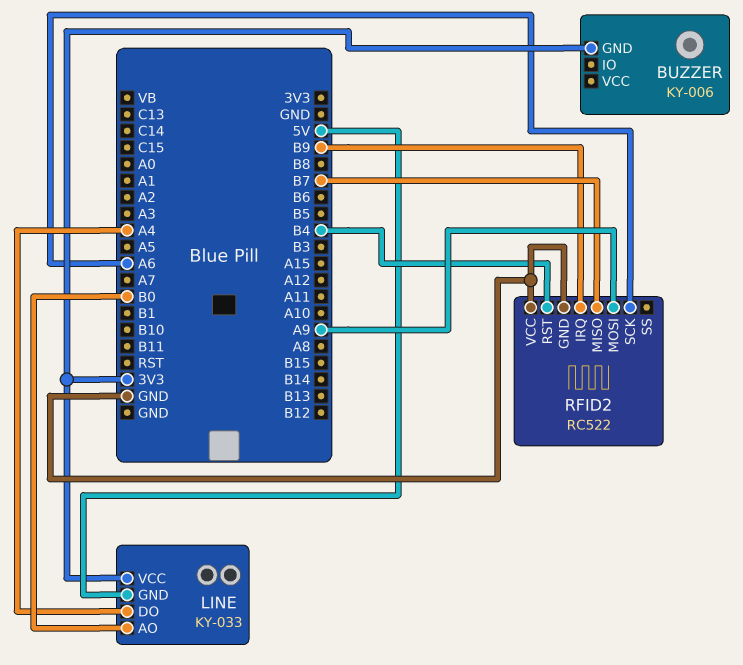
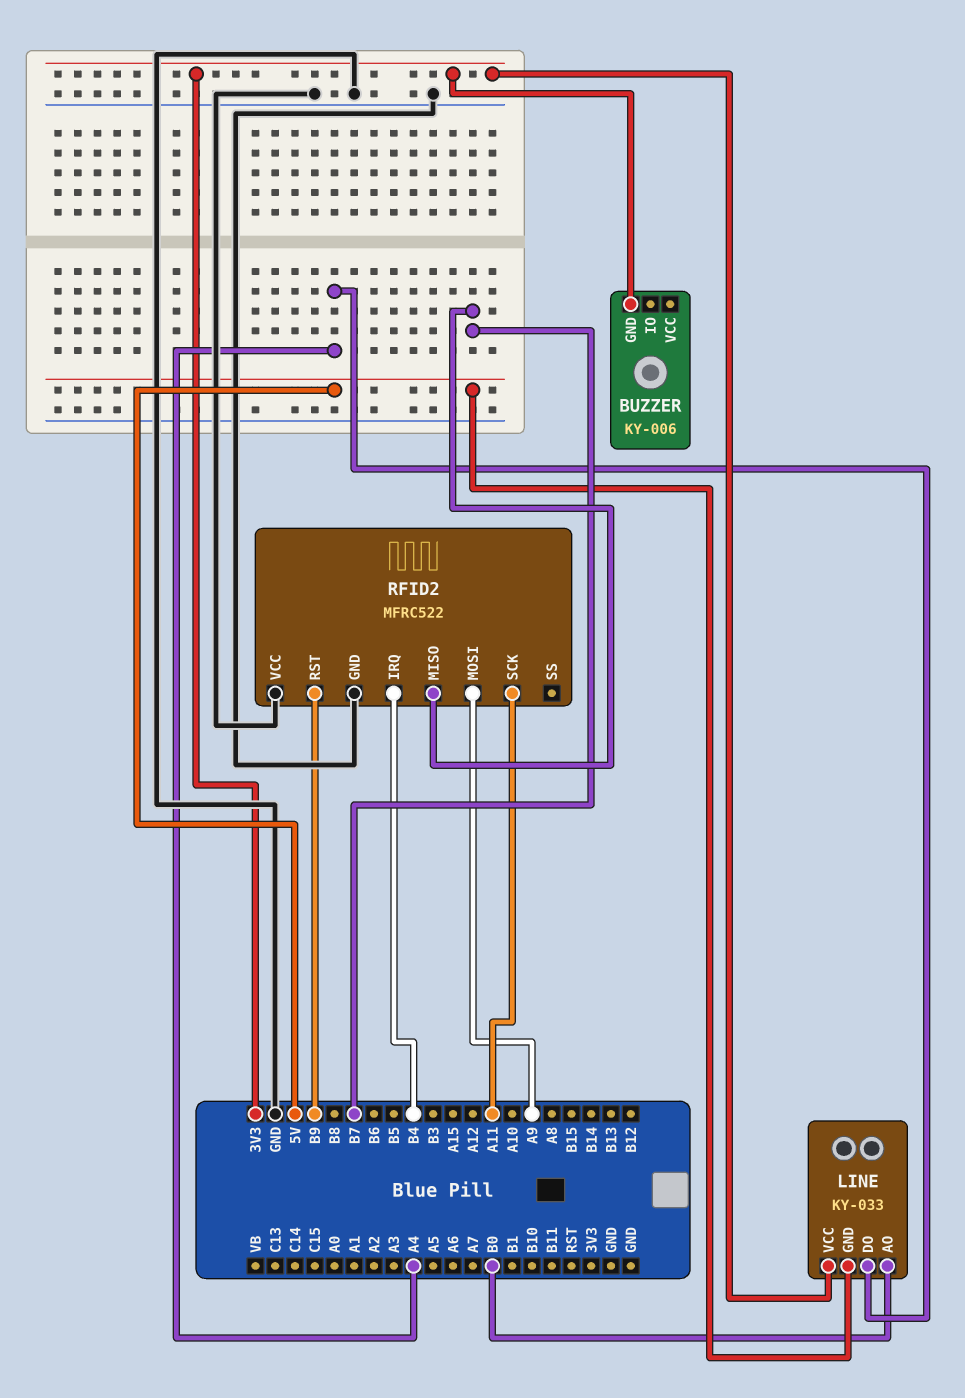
RFID2: RC522 -> MFRC522
RFID2 pin IRQ: B9 -> B4
RFID2 pin RST: B4 -> B9
RFID2 pin SCK: A6 -> A11

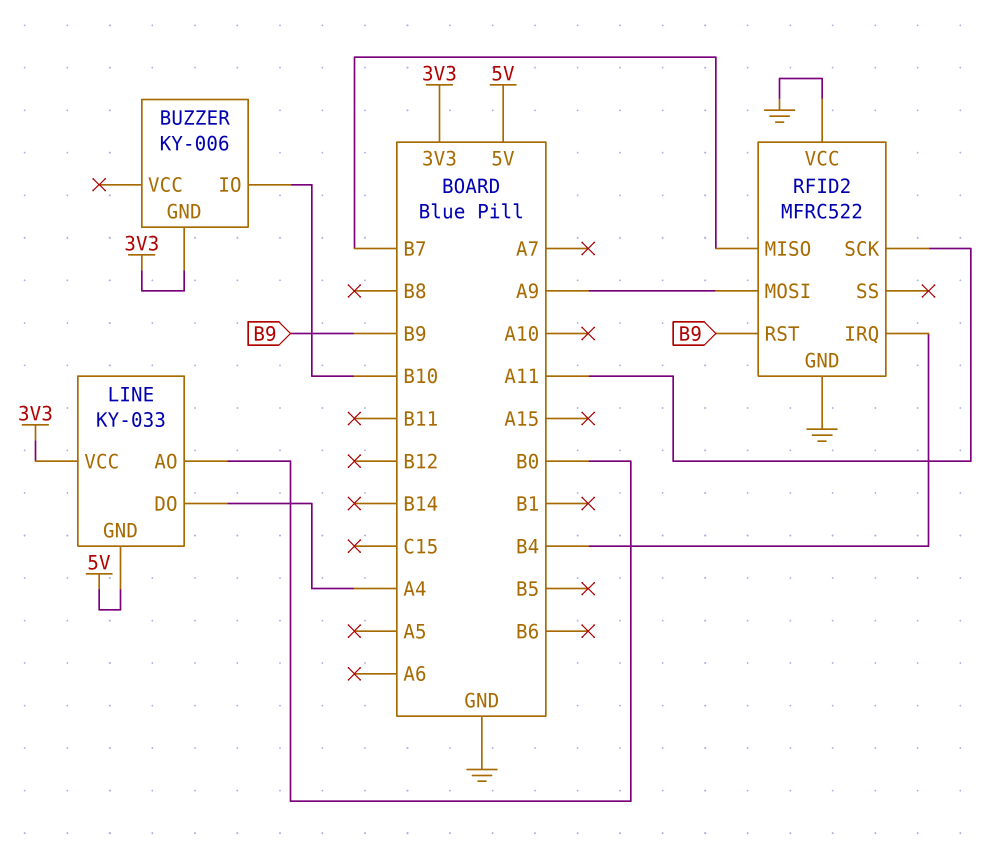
BUZZER pin IO: none -> B10

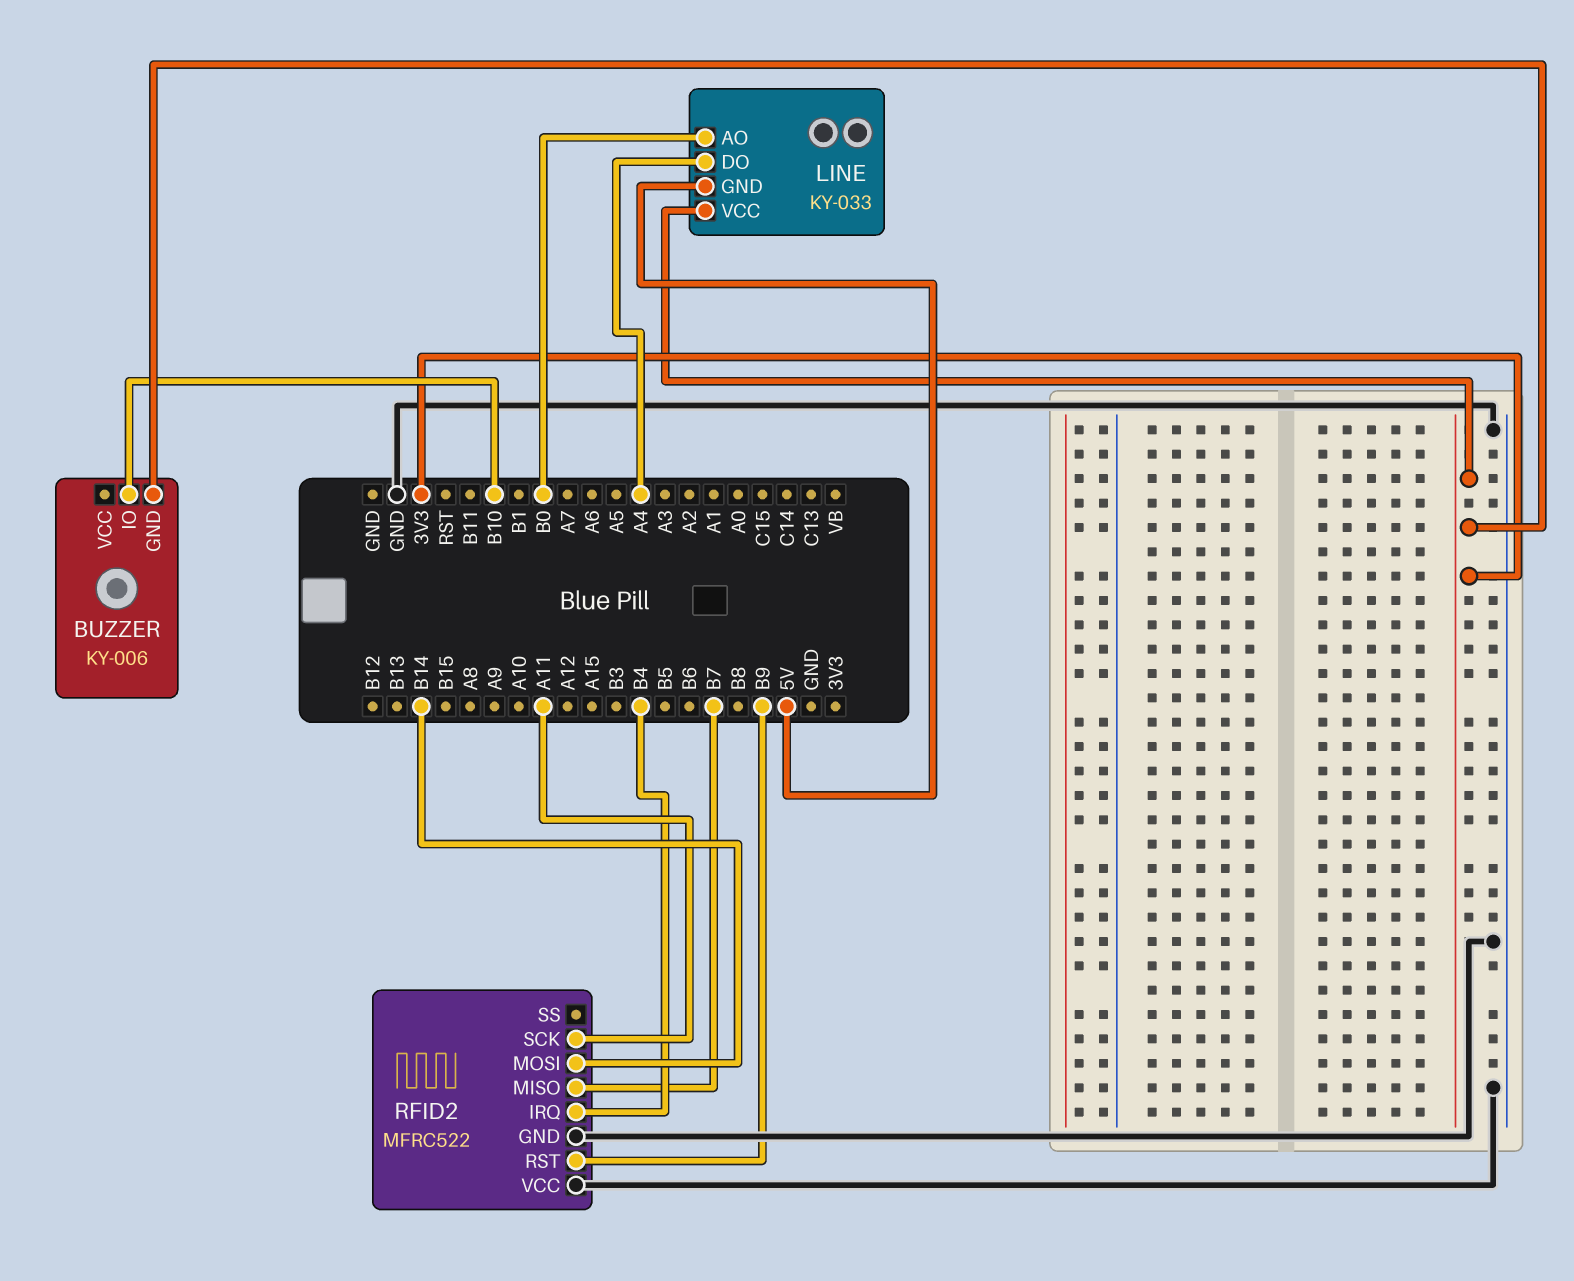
RFID2 pin MOSI: A9 -> B14

